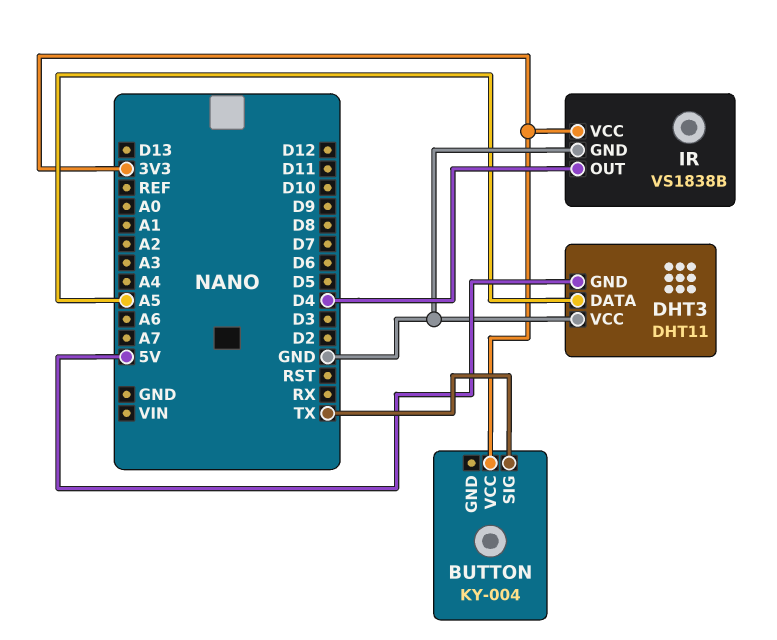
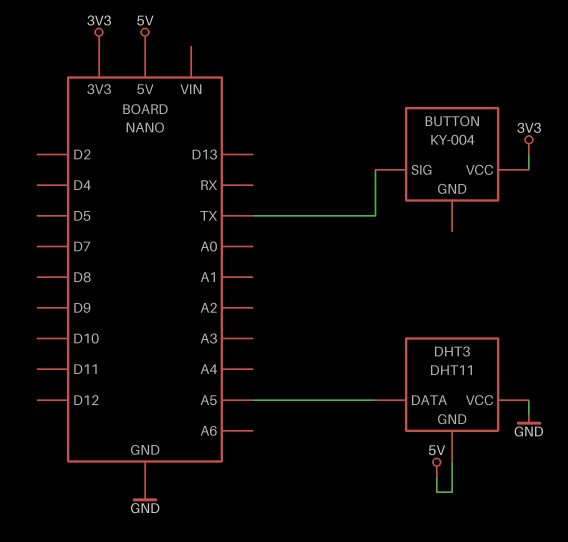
IR: VS1838B -> none
IR pin GND: GND -> none
IR pin OUT: D4 -> none
IR pin VCC: 3V3 -> none

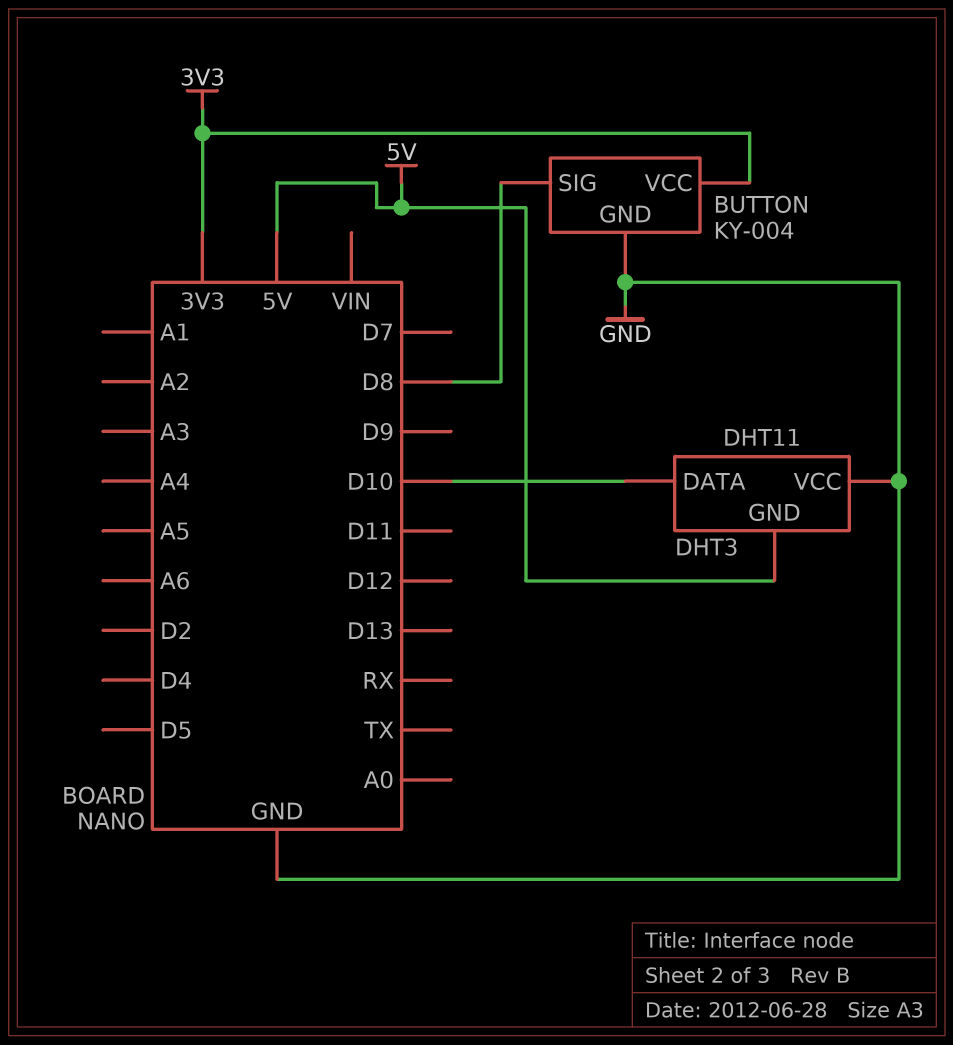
BUTTON pin GND: none -> GND
BUTTON pin SIG: TX -> D8
DHT3 pin DATA: A5 -> D10

